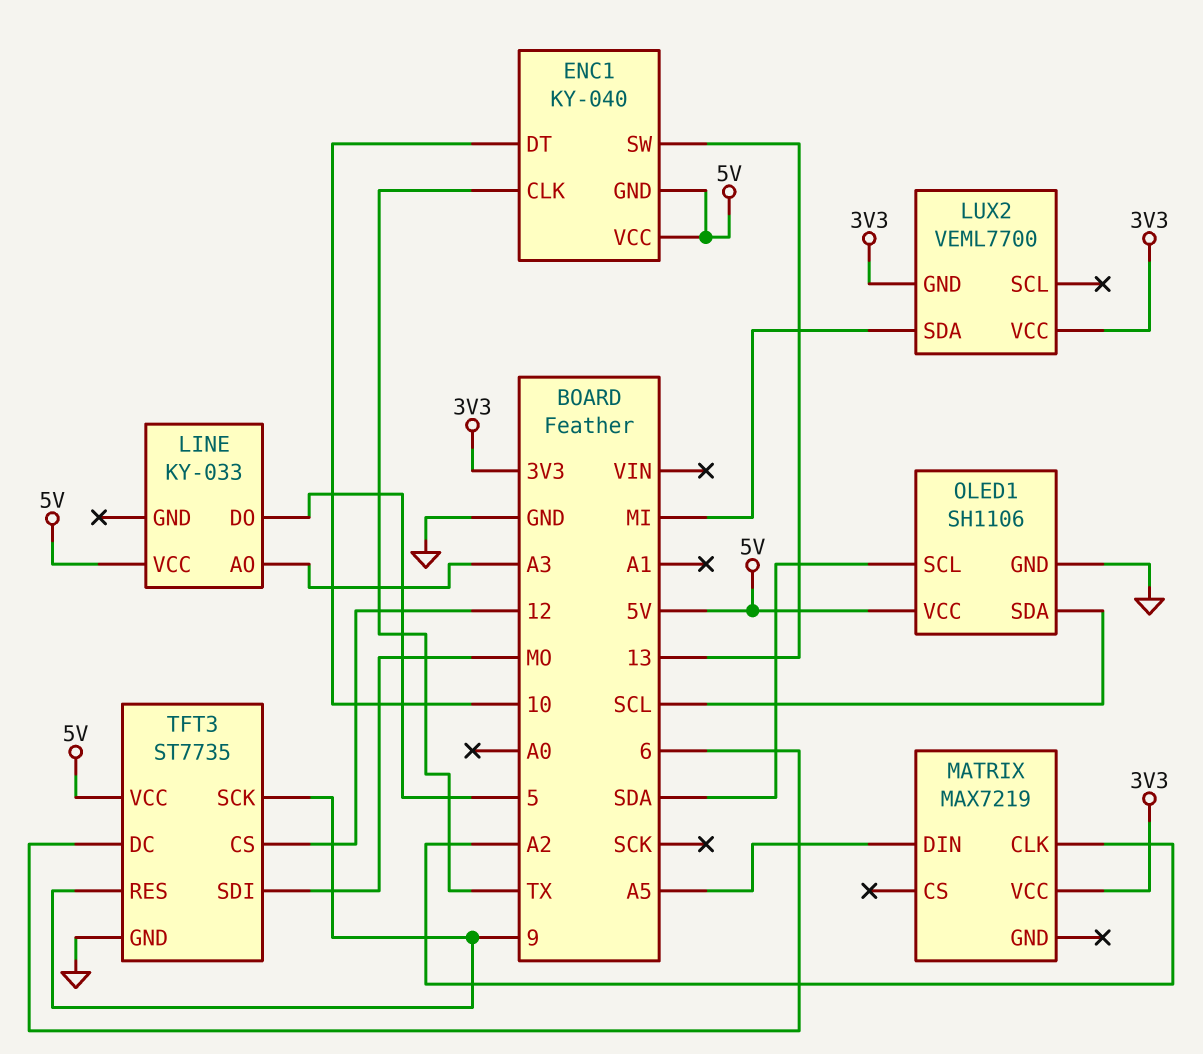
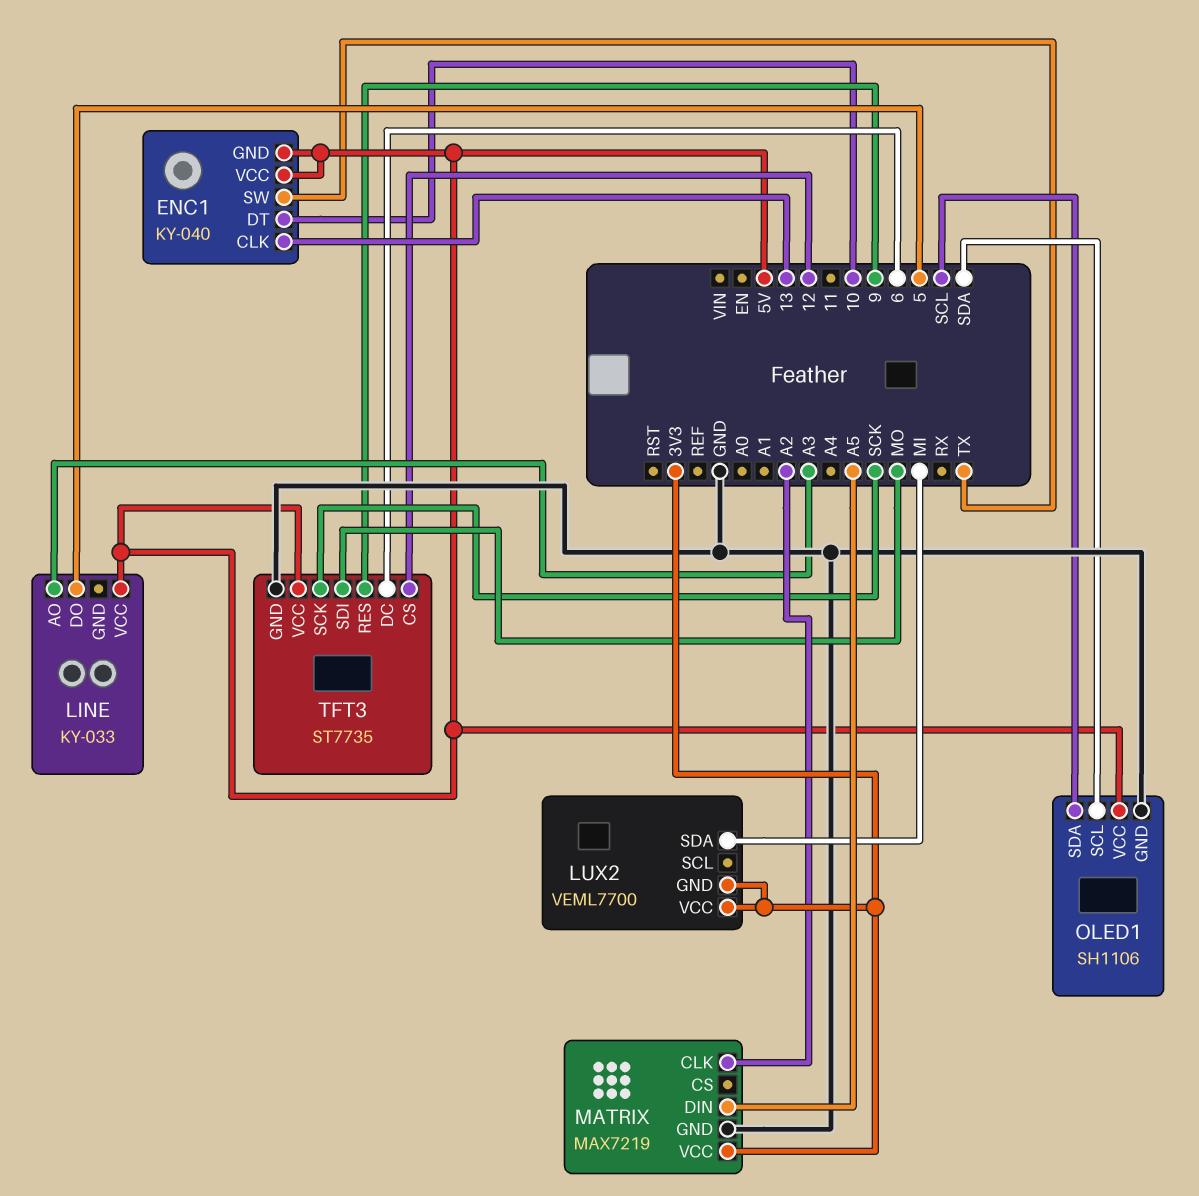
ENC1 pin CLK: TX -> 13
ENC1 pin SW: 13 -> TX
MATRIX pin GND: none -> GND
TFT3 pin SCK: 9 -> SCK

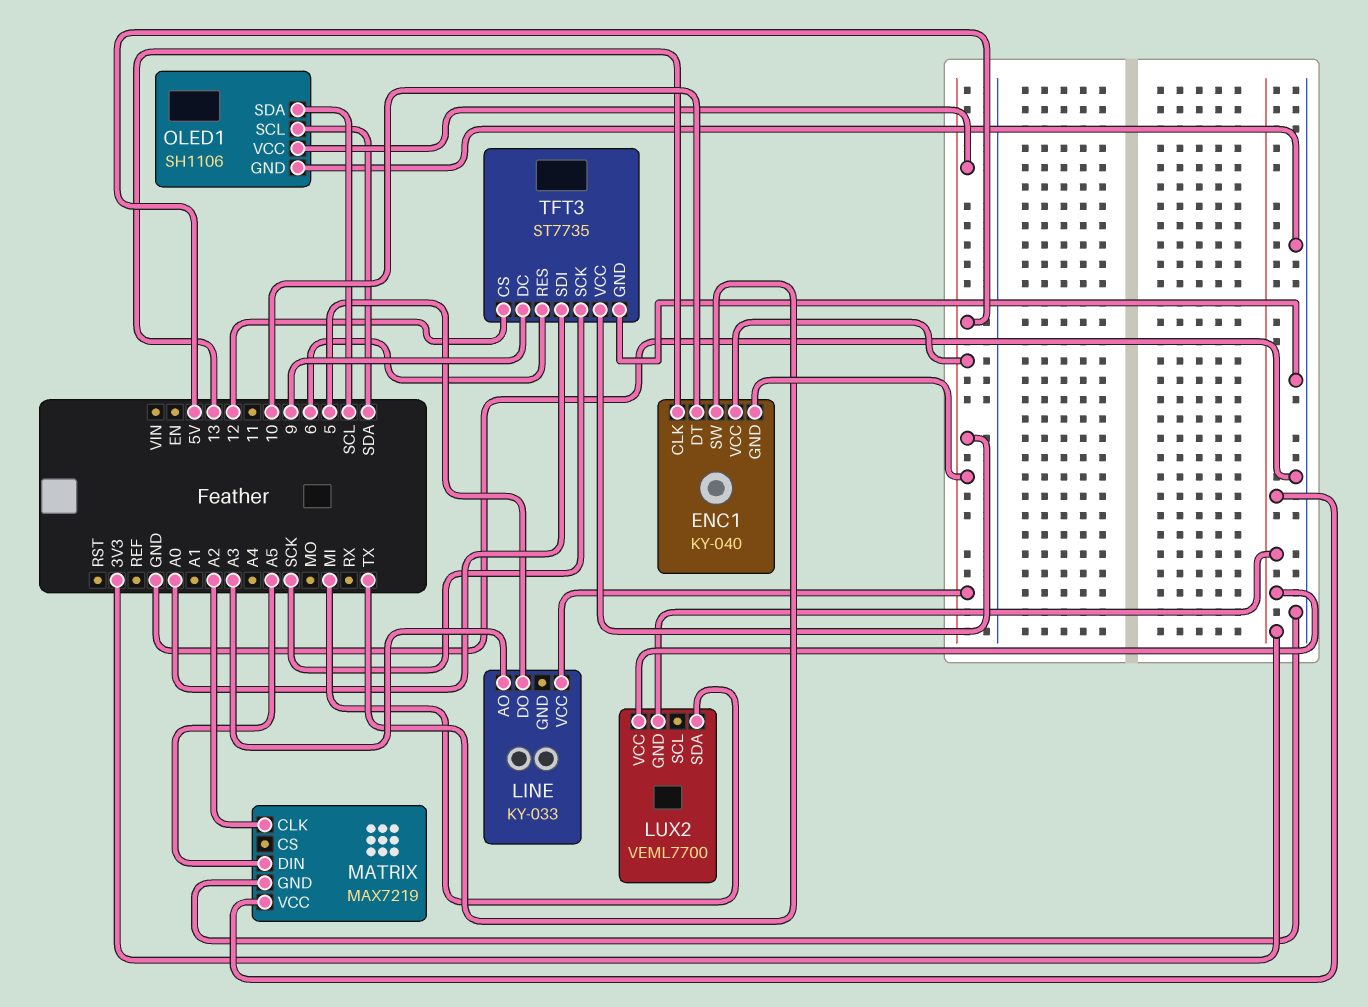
TFT3 pin DC: 6 -> 9
TFT3 pin RES: 9 -> 6
TFT3 pin SDI: MO -> A0

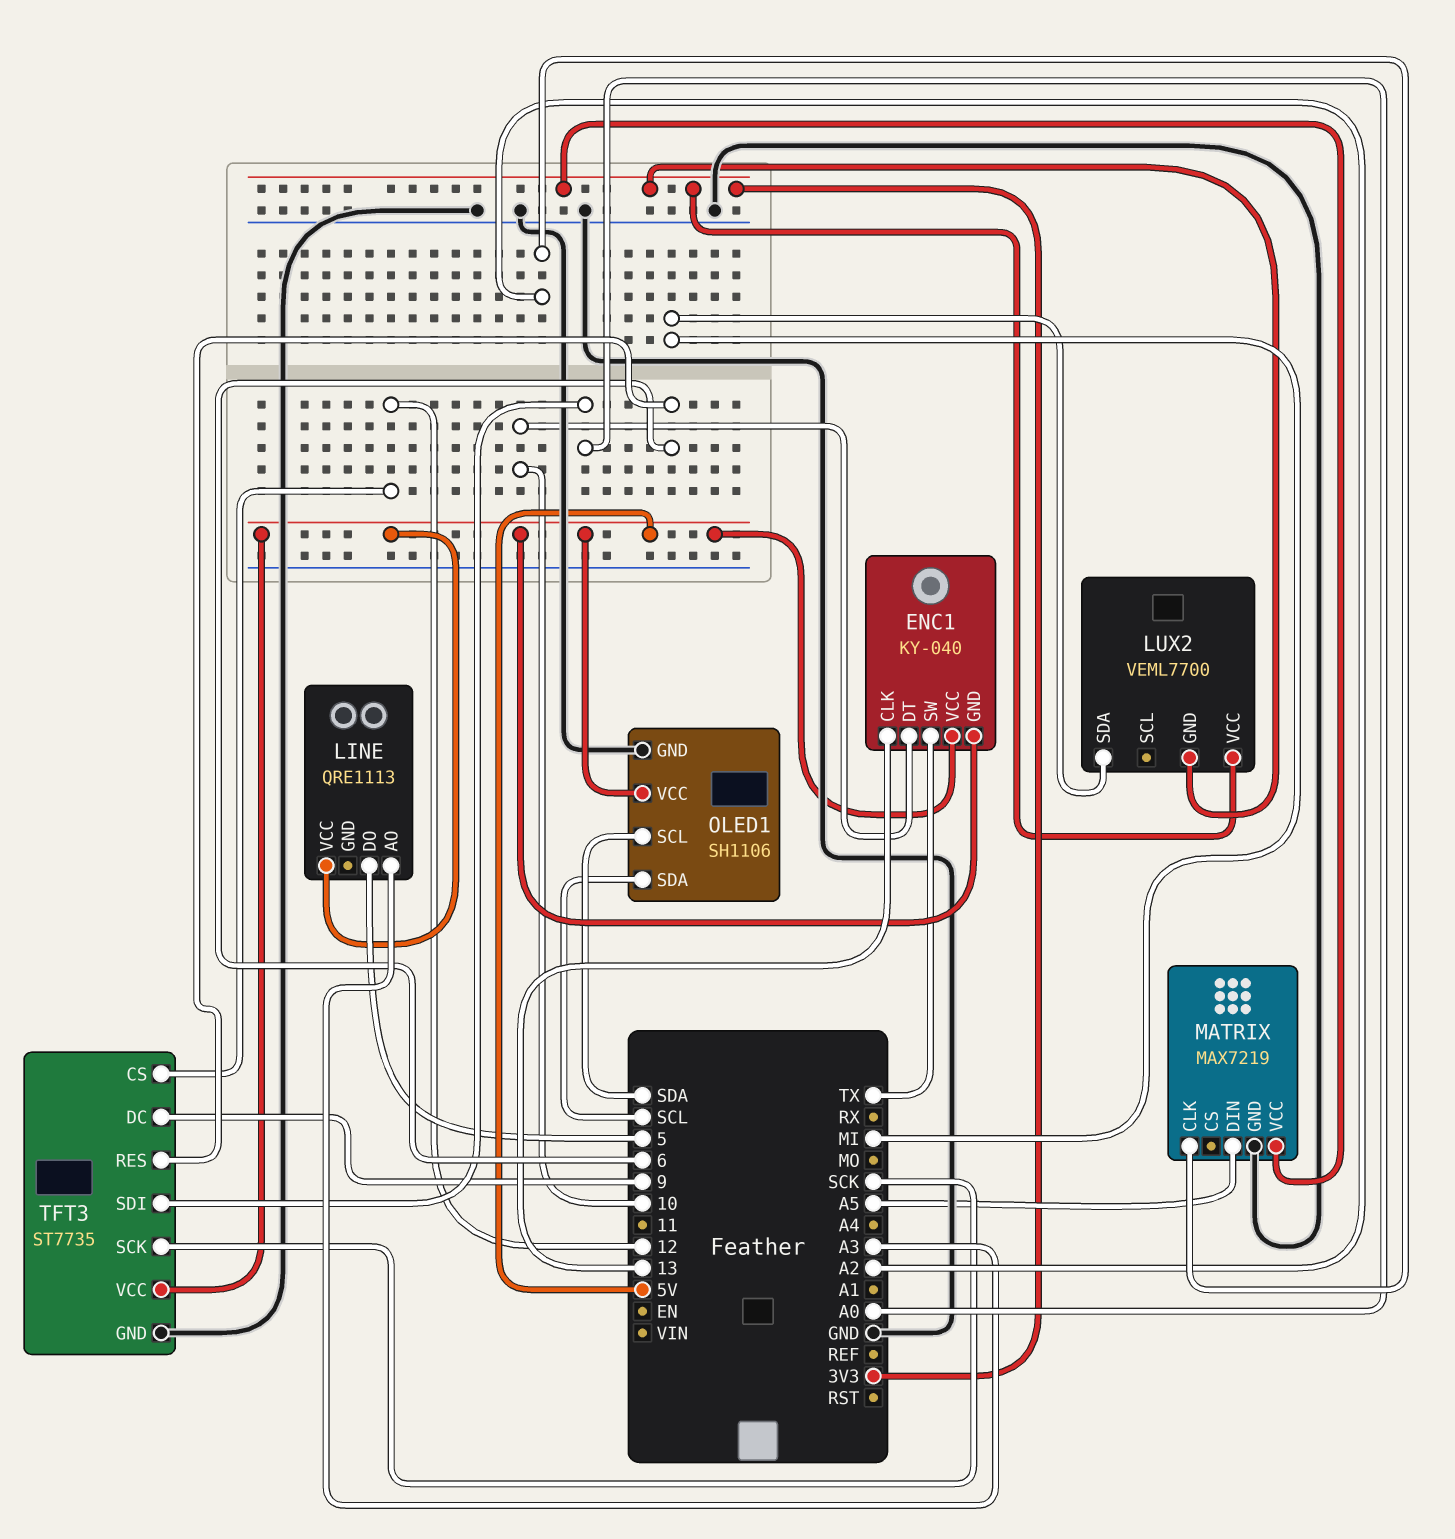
LINE: KY-033 -> QRE1113

